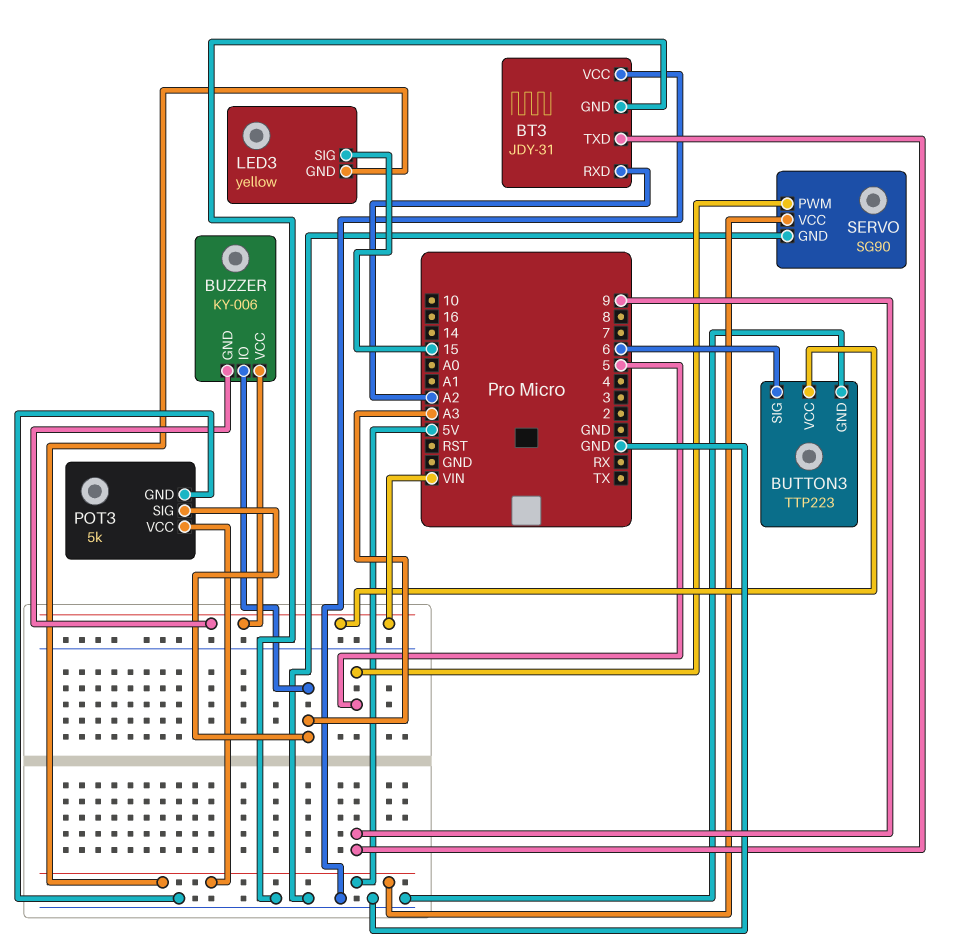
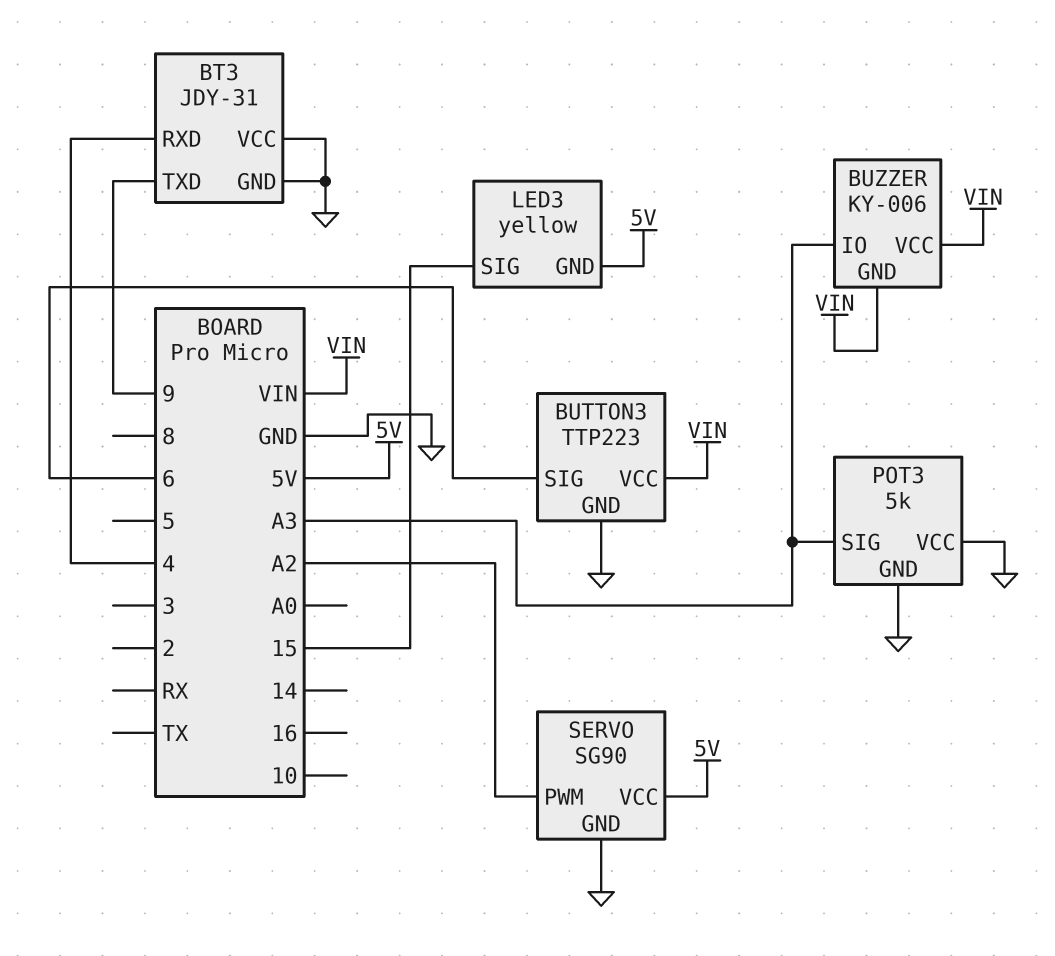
BT3 pin RXD: A2 -> 4
POT3 pin VCC: 5V -> GND
SERVO pin PWM: 5 -> A2

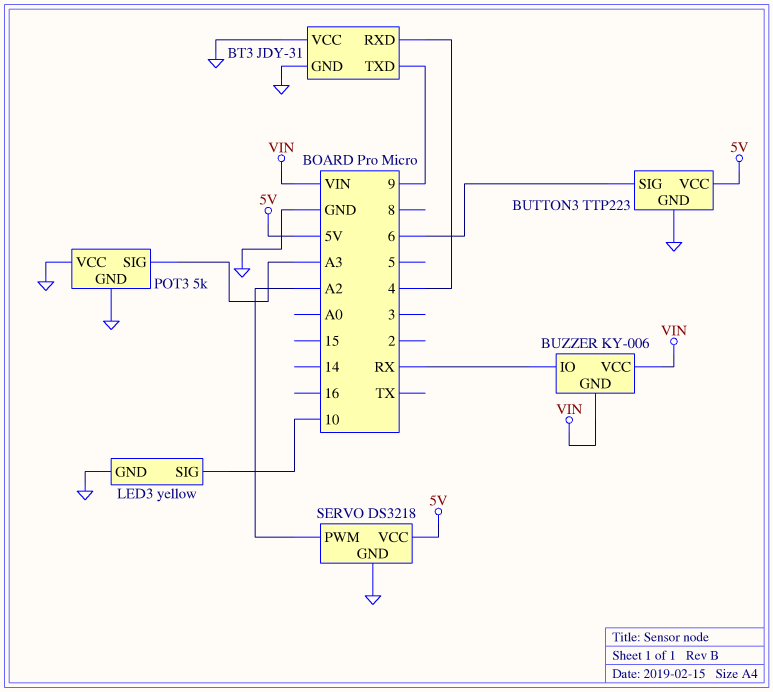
BUTTON3 pin VCC: VIN -> 5V
BUZZER pin IO: A3 -> RX
LED3 pin GND: 5V -> GND
LED3 pin SIG: 15 -> 10
SERVO: SG90 -> DS3218

